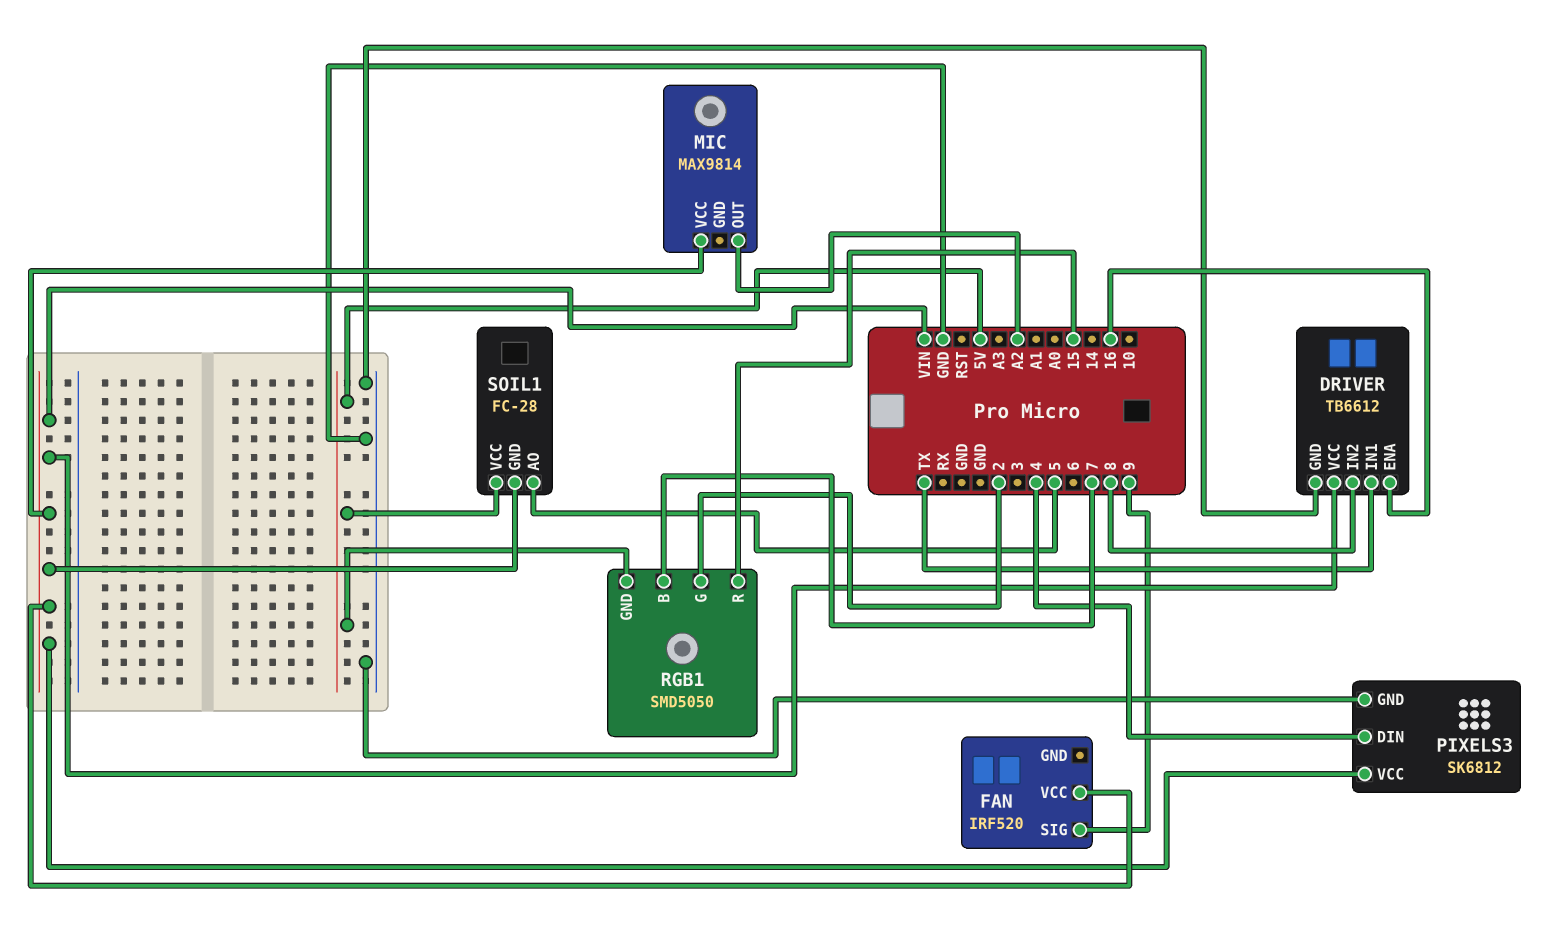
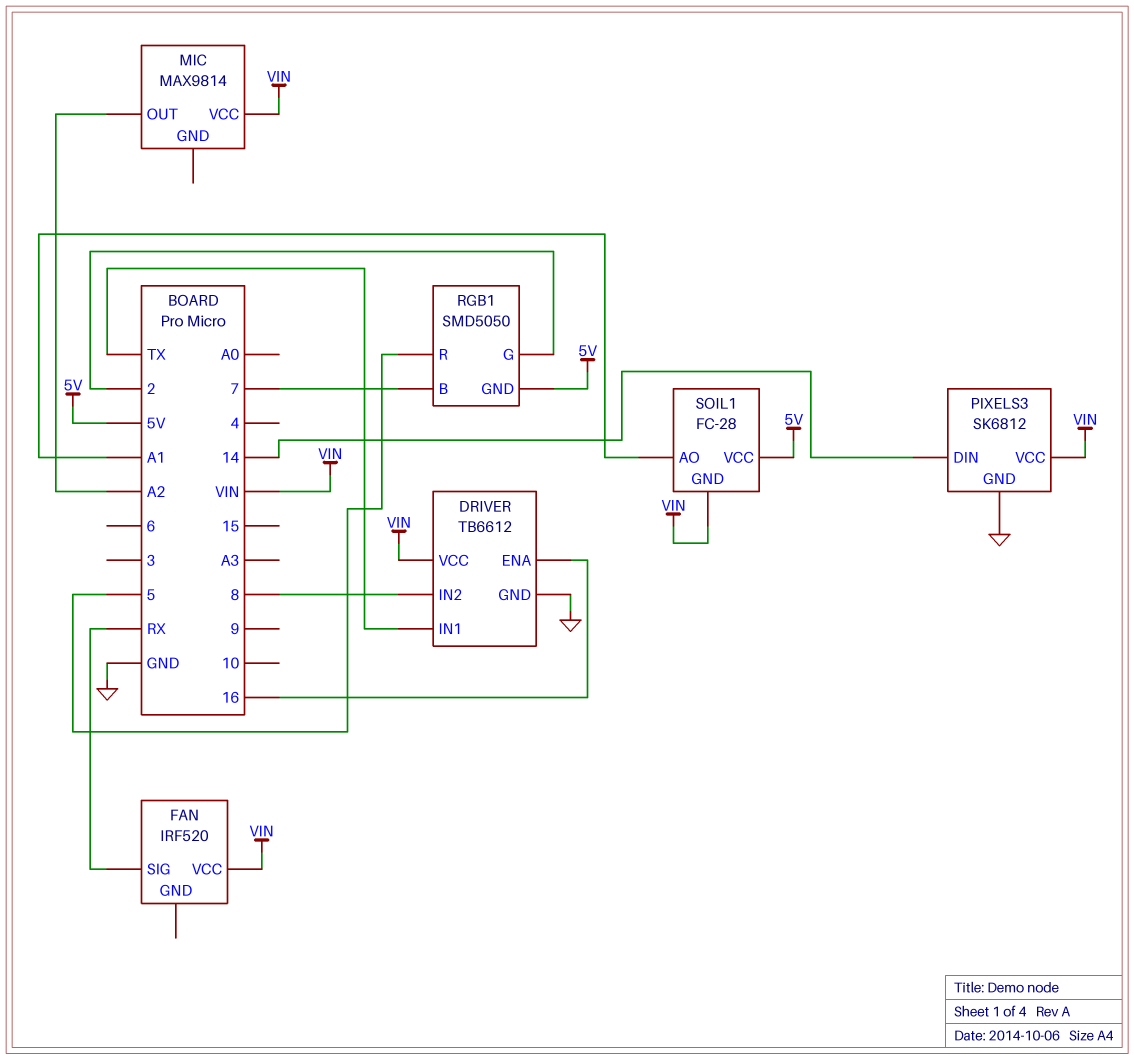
FAN pin SIG: 9 -> RX
PIXELS3 pin DIN: 4 -> 14
RGB1 pin R: 15 -> 5
SOIL1 pin AO: 5 -> A1

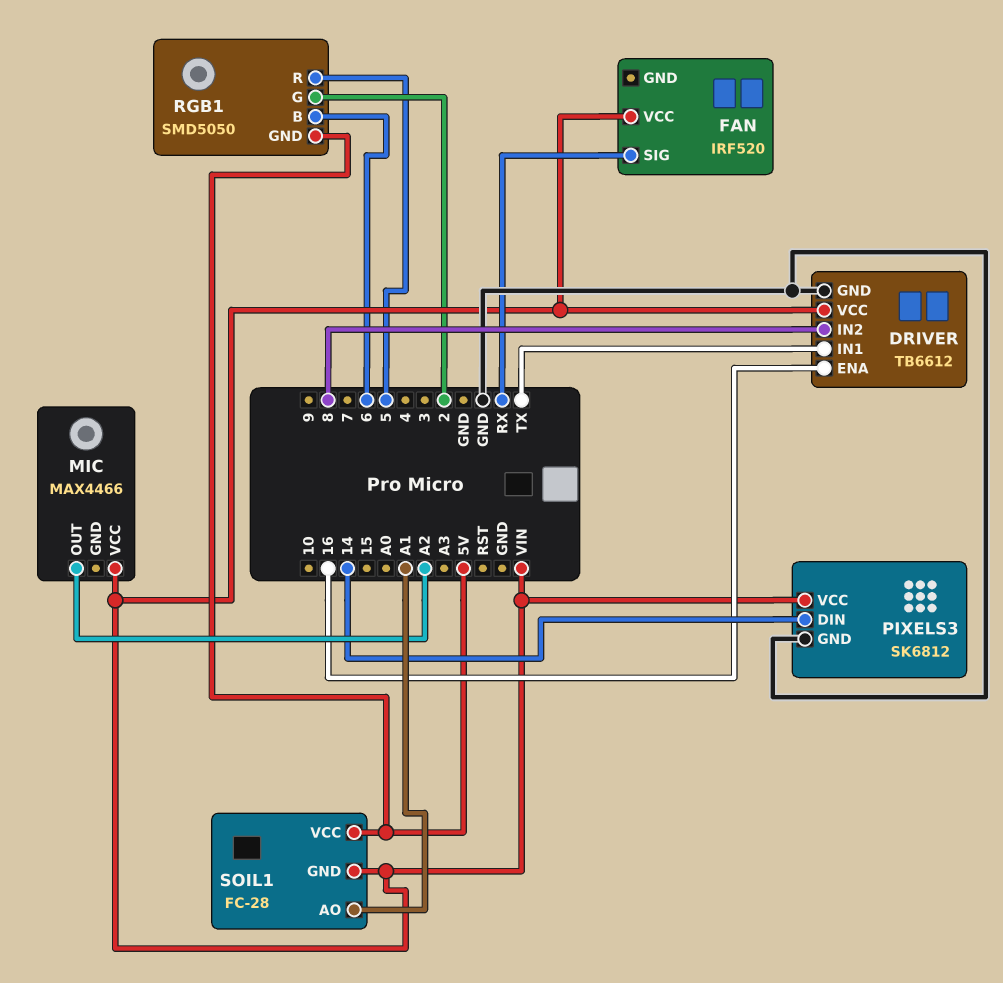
MIC: MAX9814 -> MAX4466
RGB1 pin B: 7 -> 6

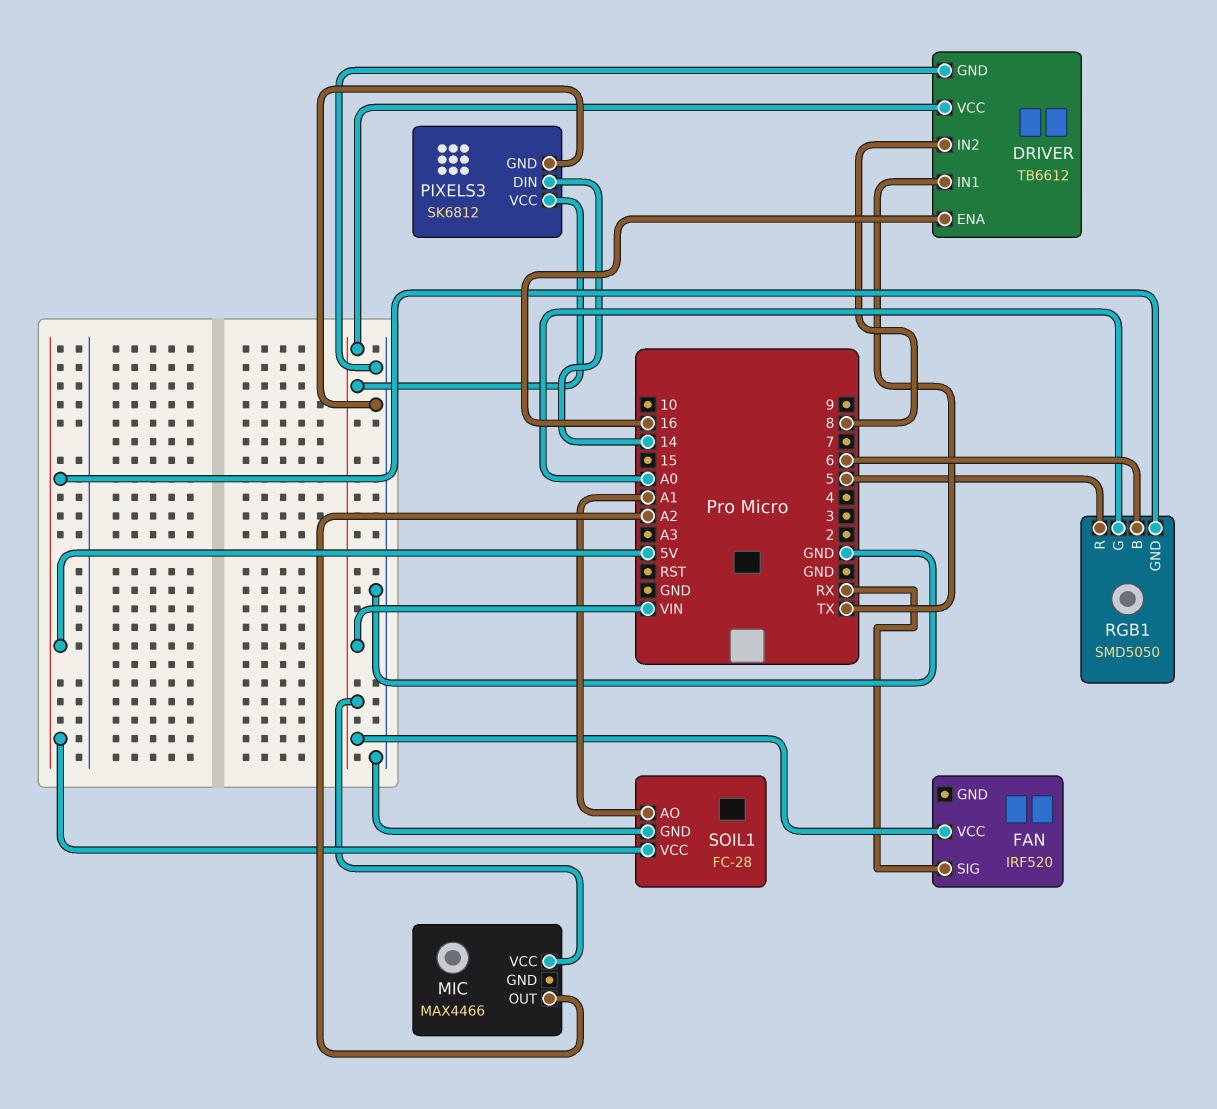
RGB1 pin G: 2 -> A0
SOIL1 pin GND: VIN -> GND

